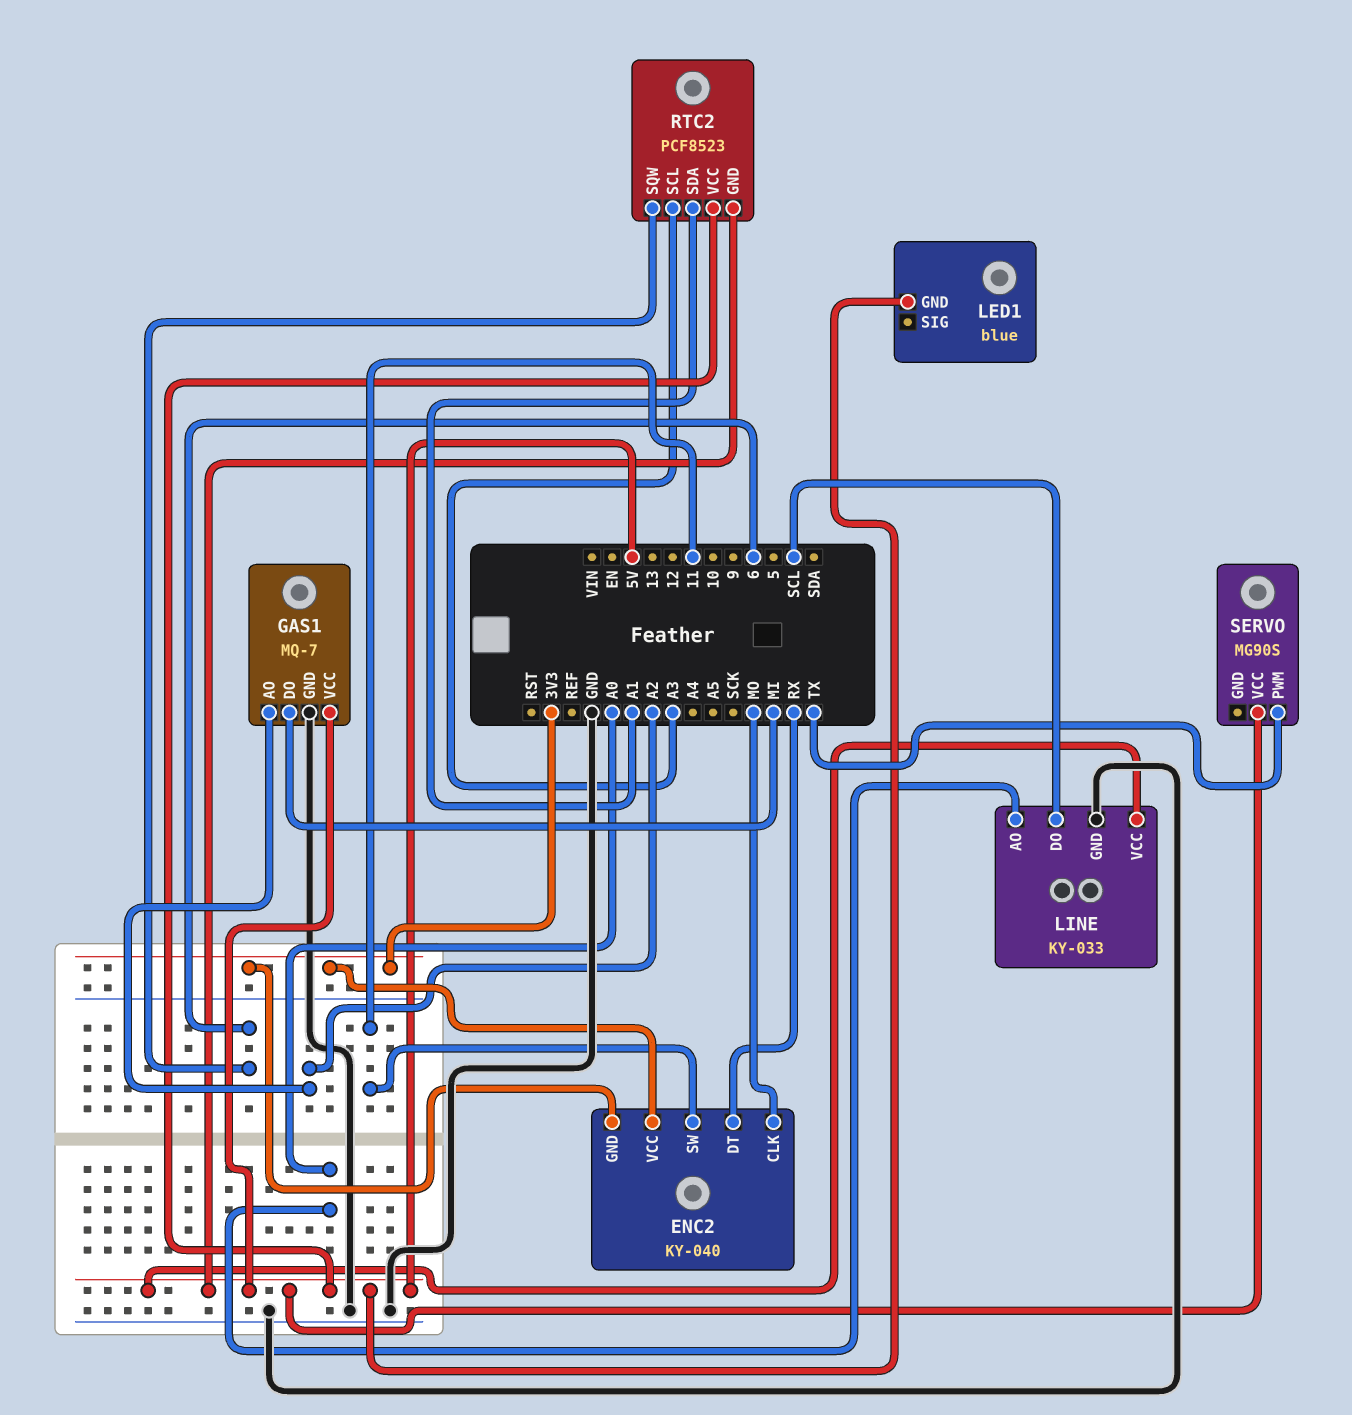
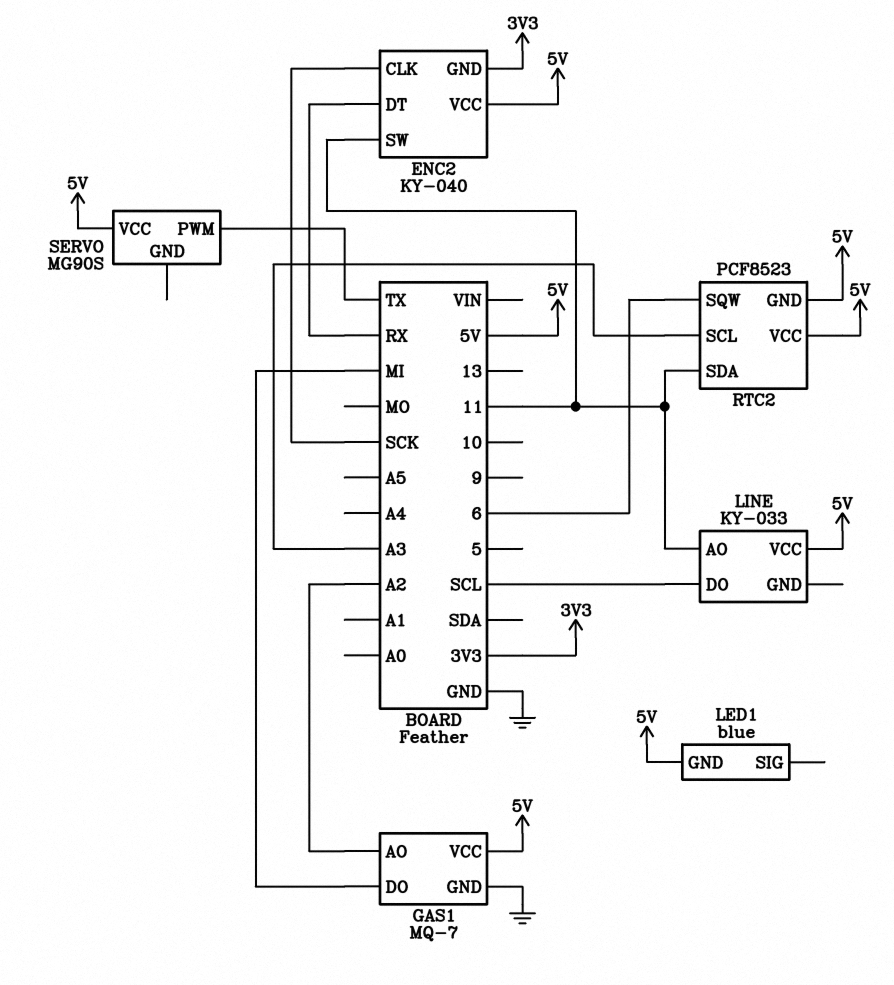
ENC2 pin CLK: MO -> SCK
ENC2 pin VCC: 3V3 -> 5V
LINE pin AO: A0 -> 11
LINE pin GND: GND -> none
RTC2 pin SDA: A1 -> 11

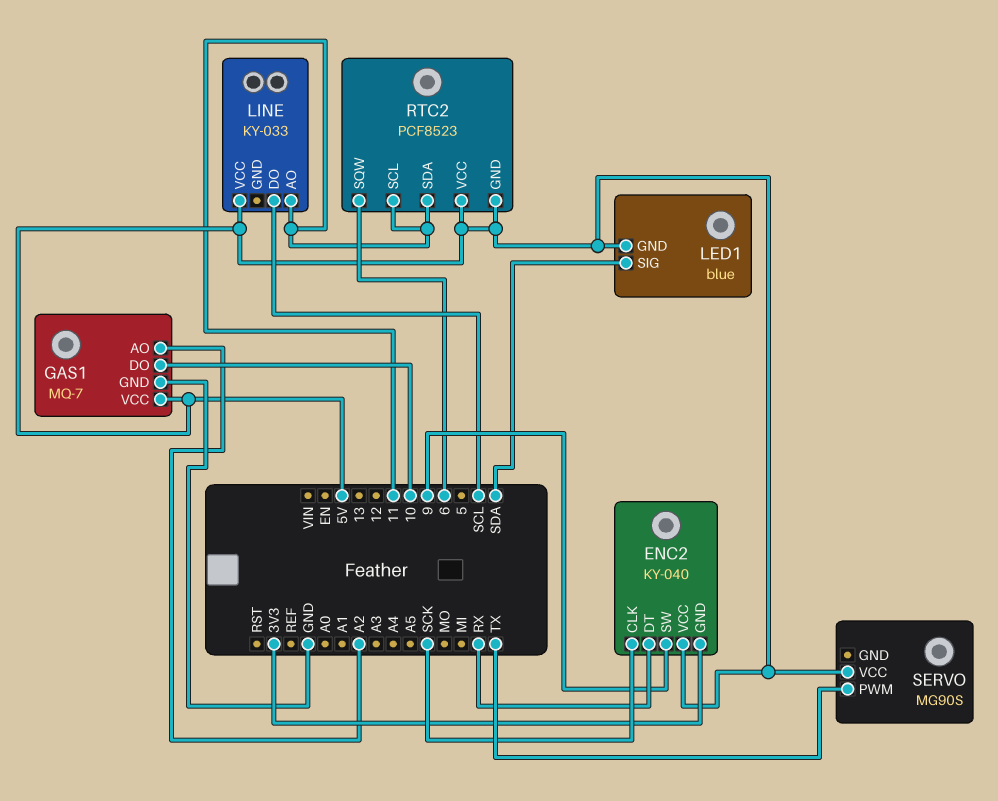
ENC2 pin SW: 11 -> 9
GAS1 pin DO: MI -> 10
LED1 pin SIG: none -> SDA
RTC2 pin SCL: A3 -> 11

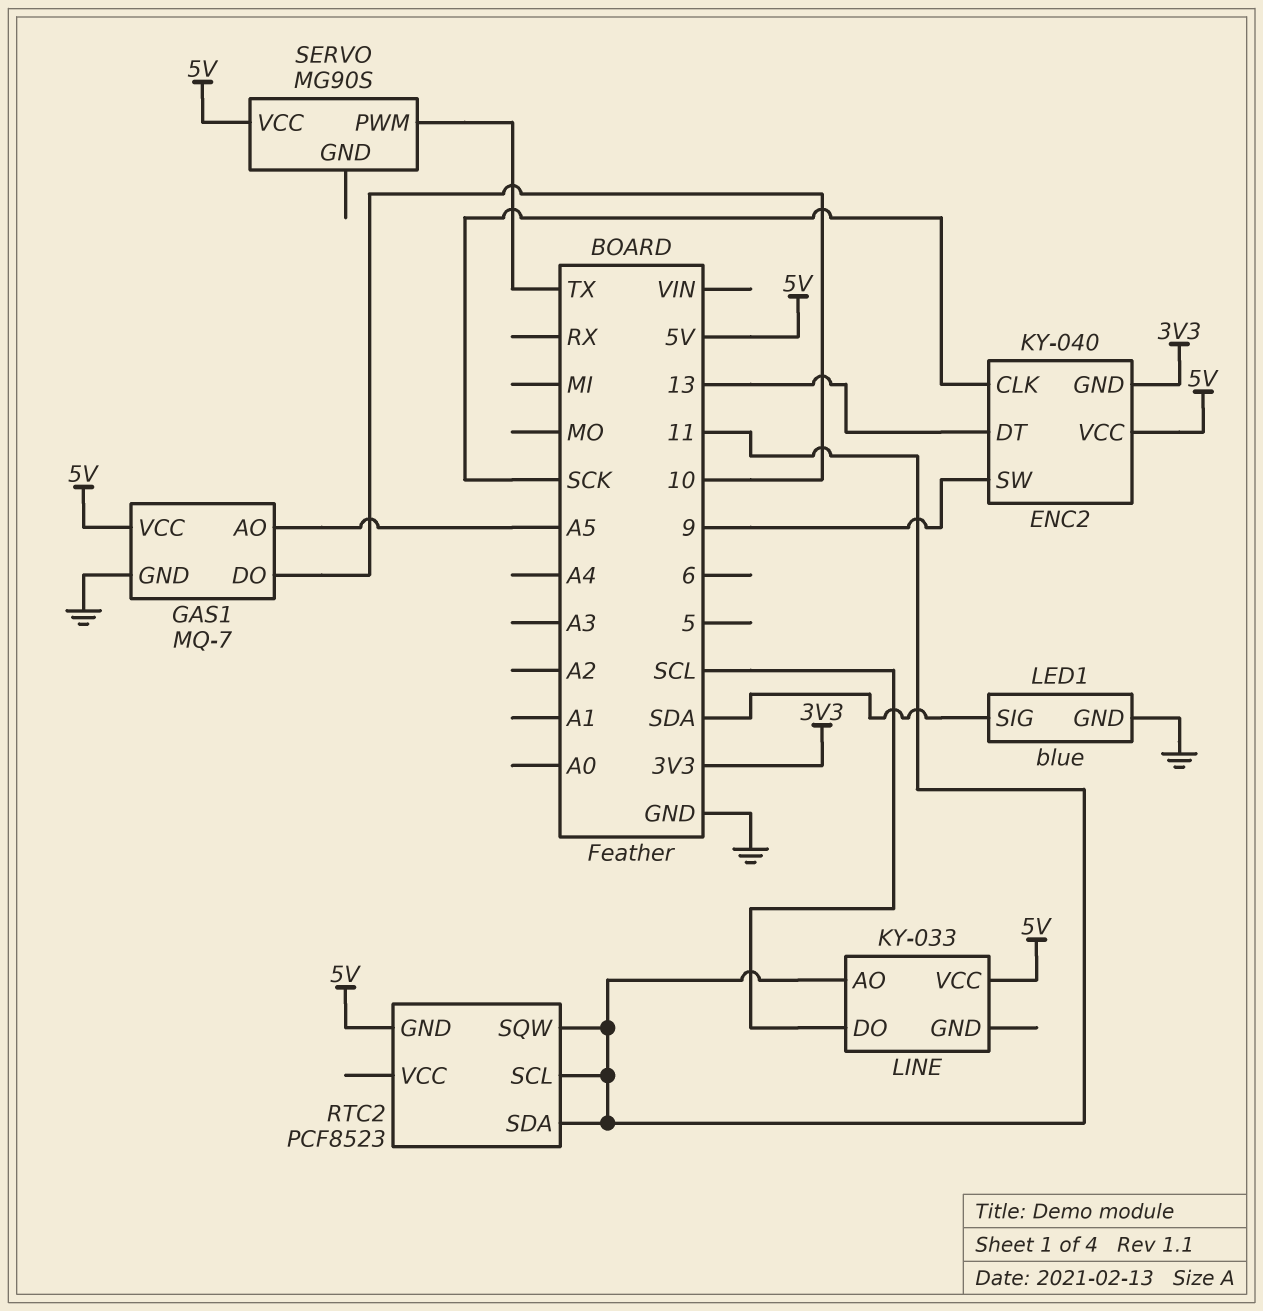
ENC2 pin DT: RX -> 13
GAS1 pin AO: A2 -> A5
LED1 pin GND: 5V -> GND
RTC2 pin SQW: 6 -> 11
RTC2 pin VCC: 5V -> none

